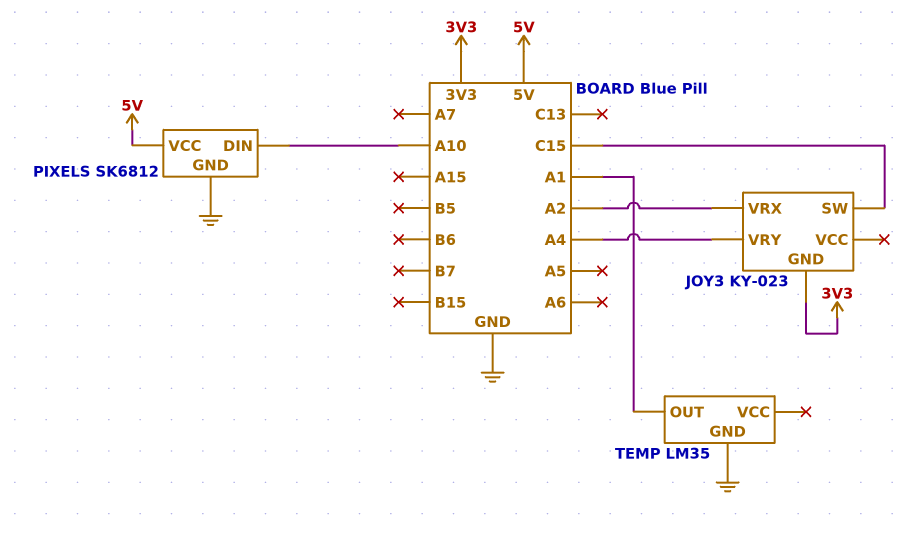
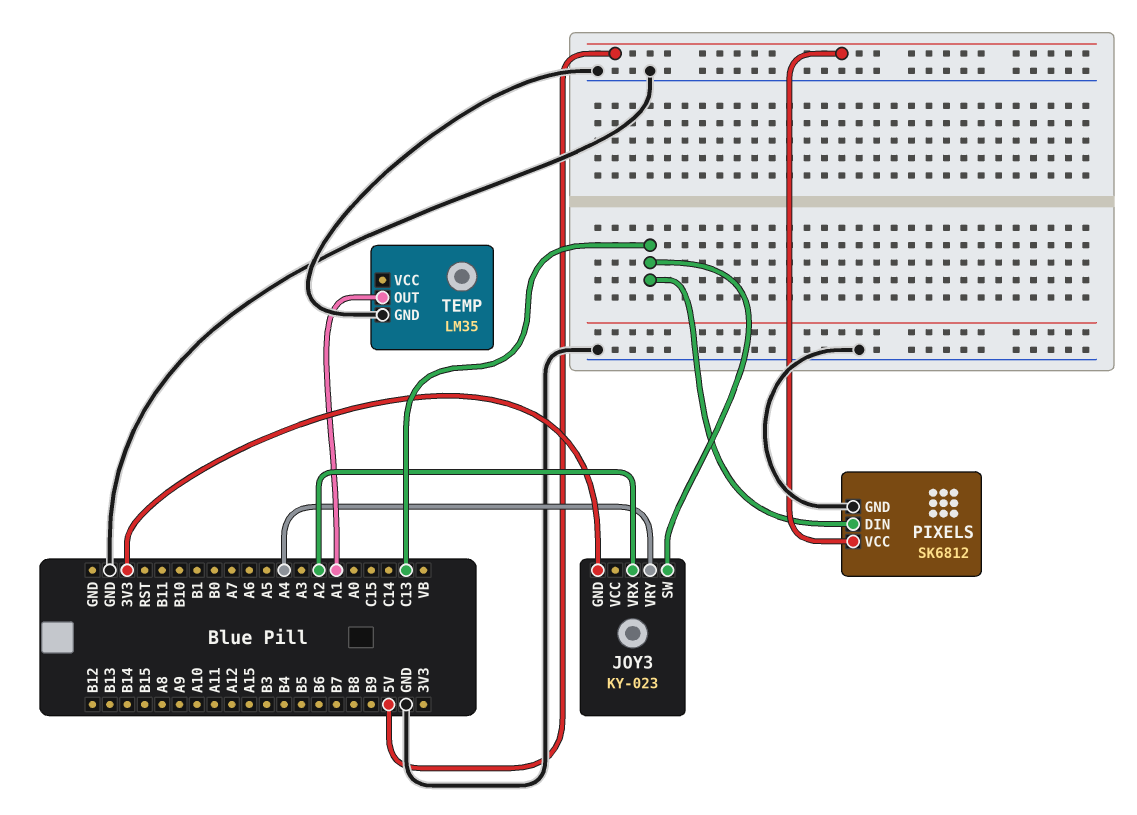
JOY3 pin SW: C15 -> C13
PIXELS pin DIN: A10 -> C13

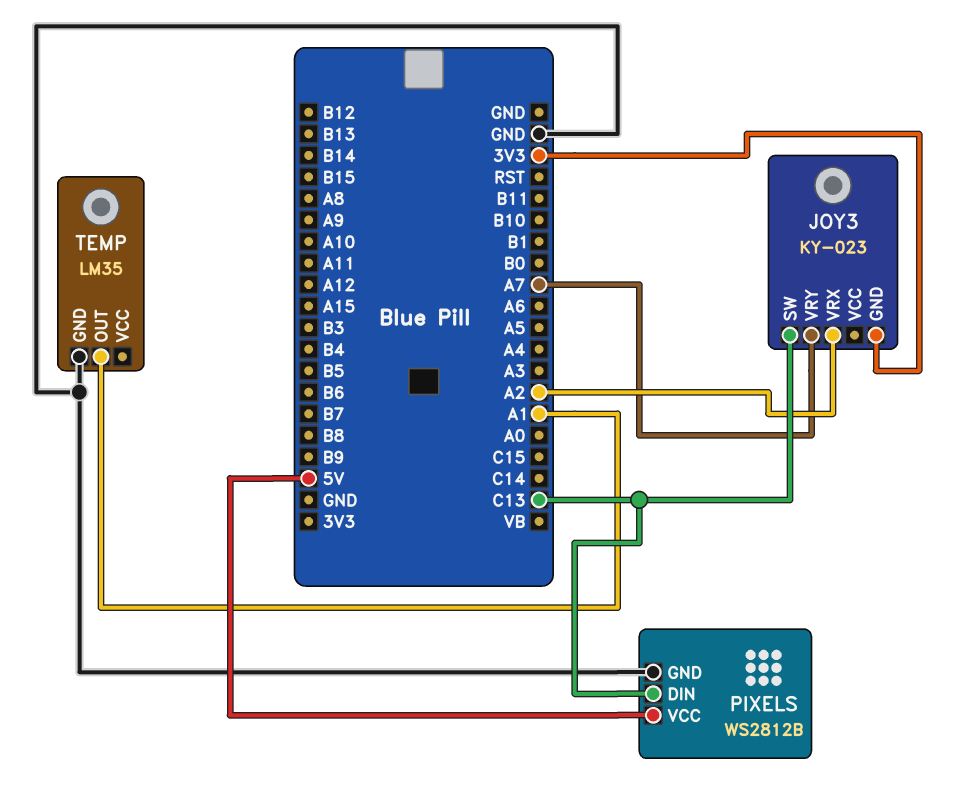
JOY3 pin VRY: A4 -> A7
PIXELS: SK6812 -> WS2812B

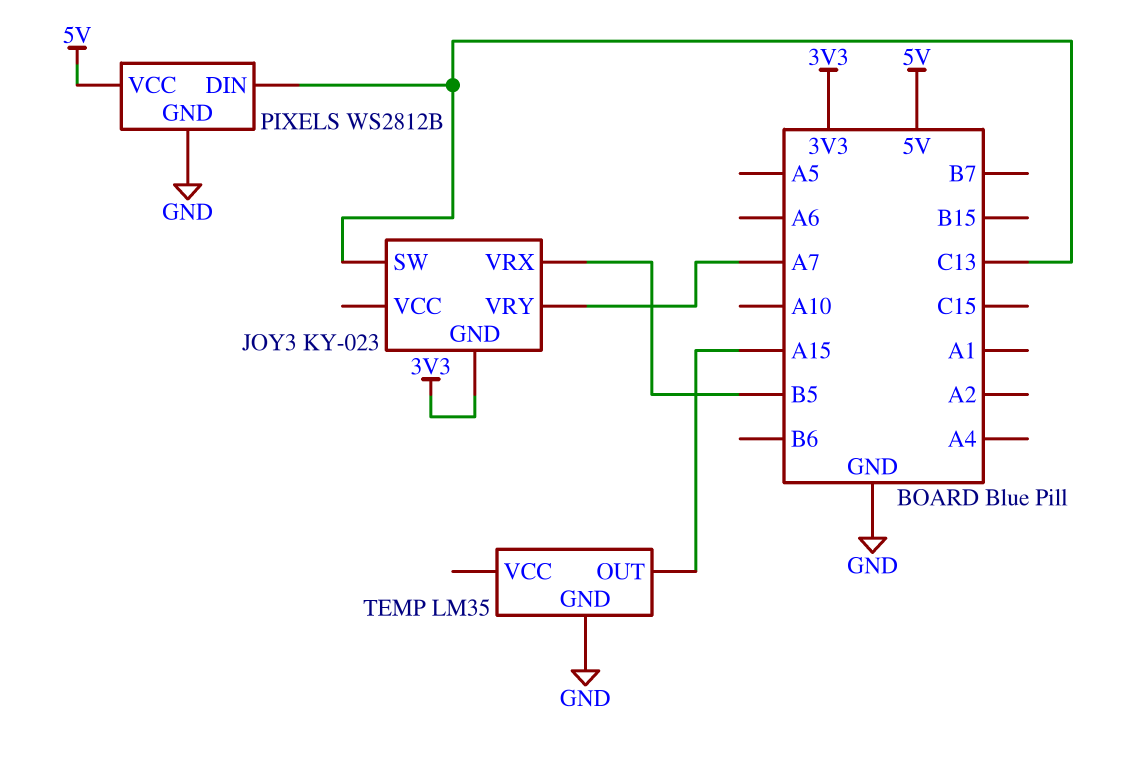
JOY3 pin VRX: A2 -> B5
TEMP pin OUT: A1 -> A15

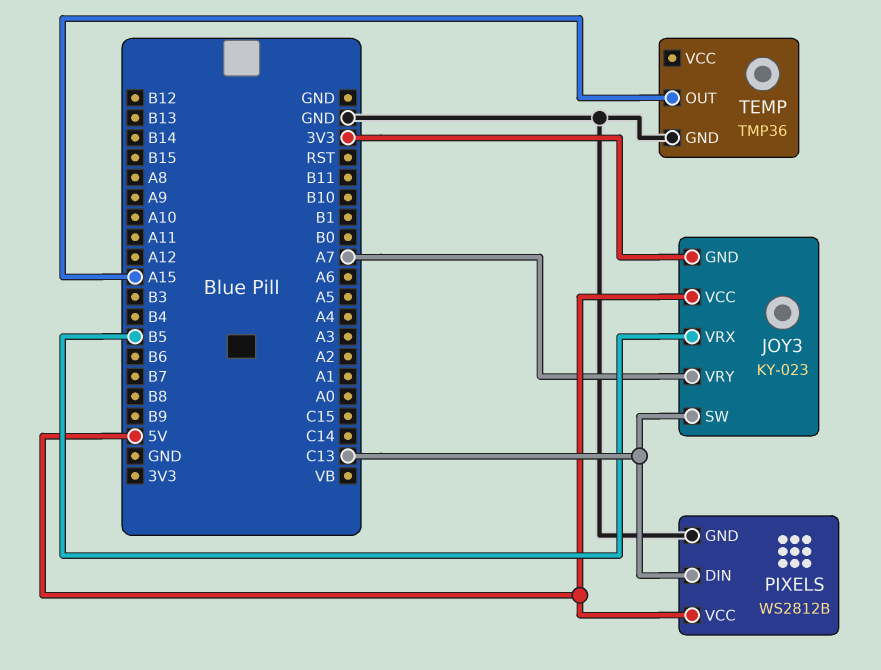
JOY3 pin VCC: none -> 5V
TEMP: LM35 -> TMP36

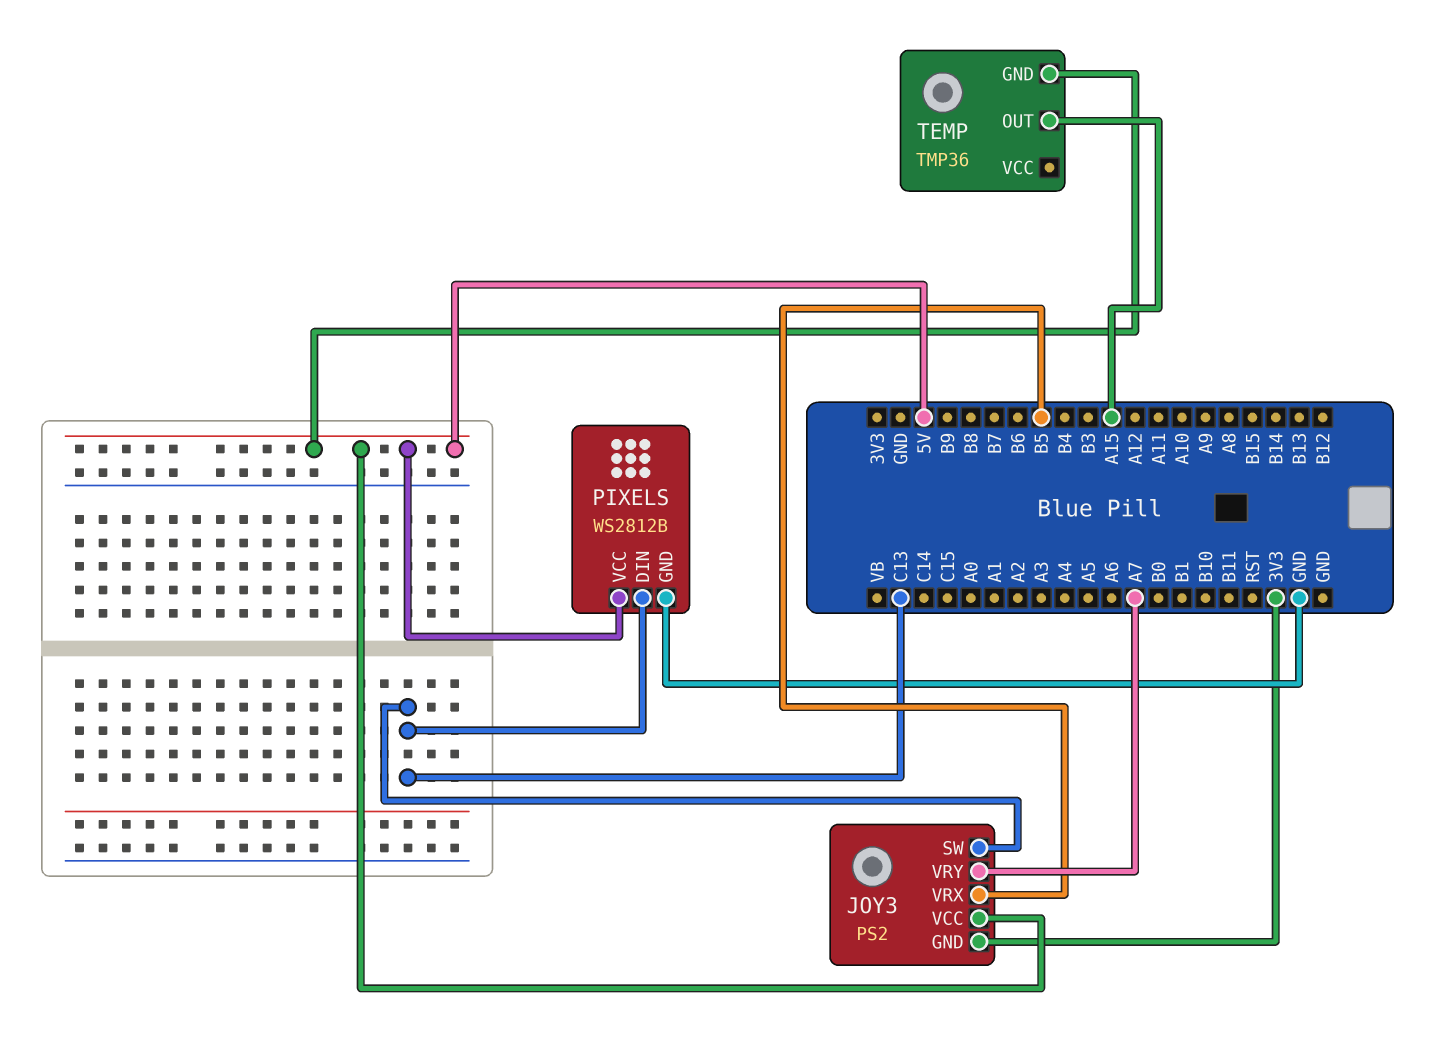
JOY3: KY-023 -> PS2
TEMP pin GND: GND -> 5V

